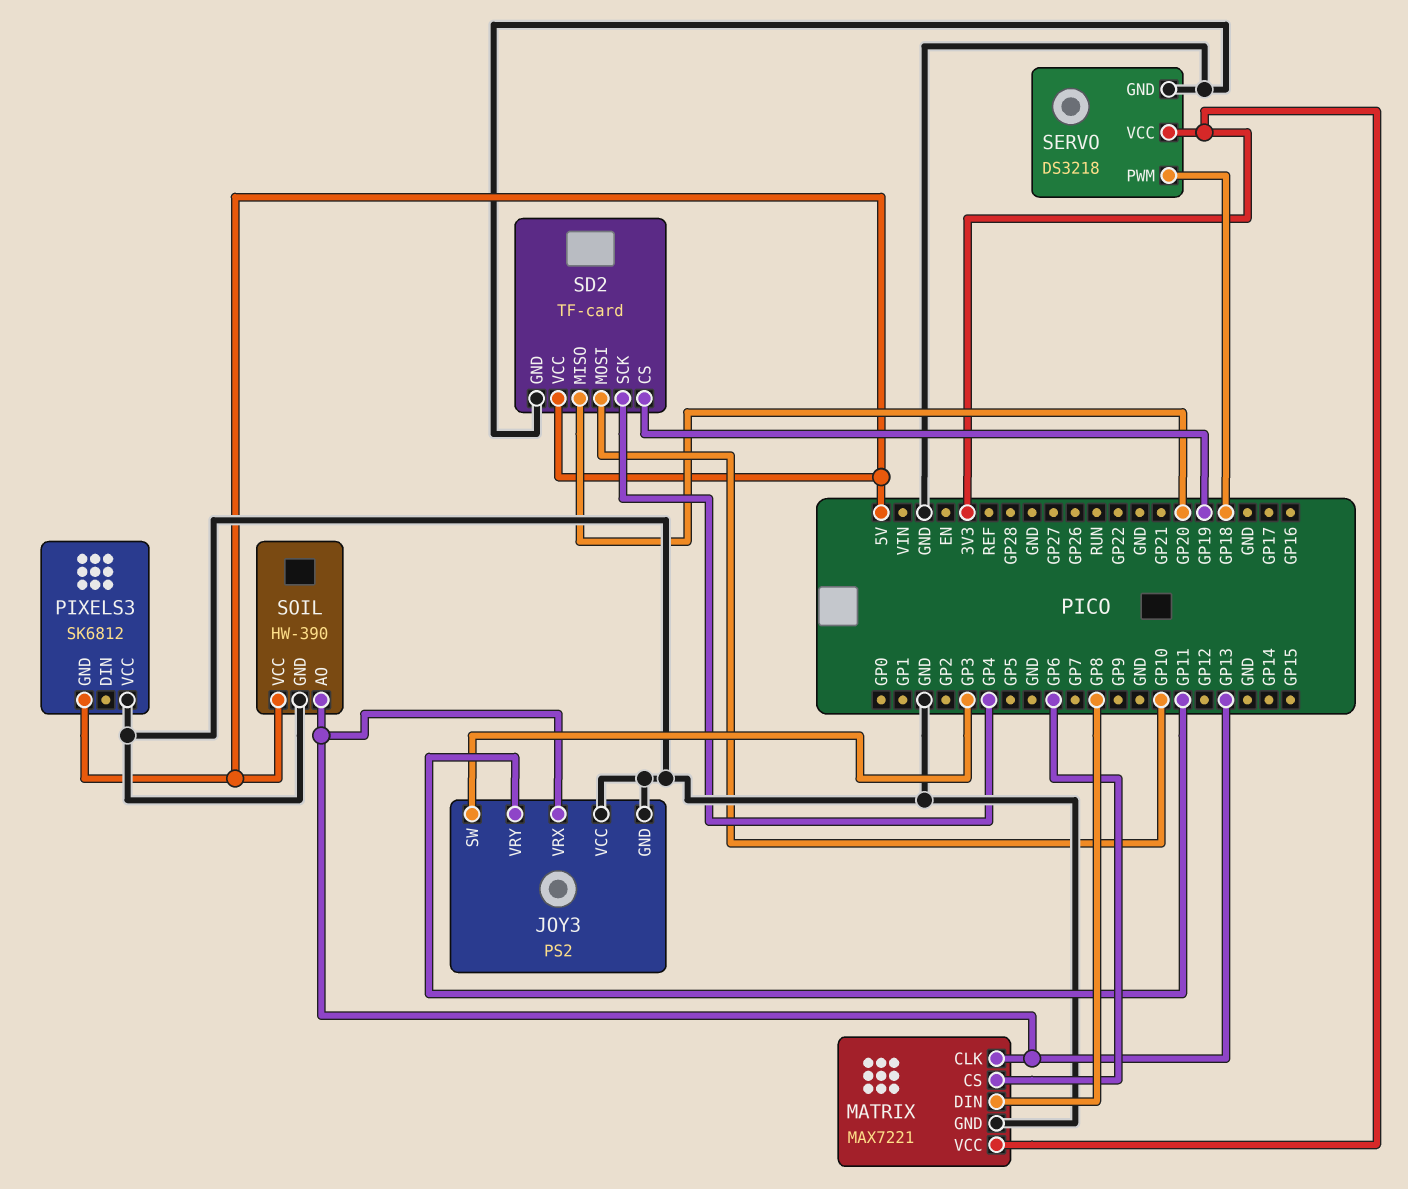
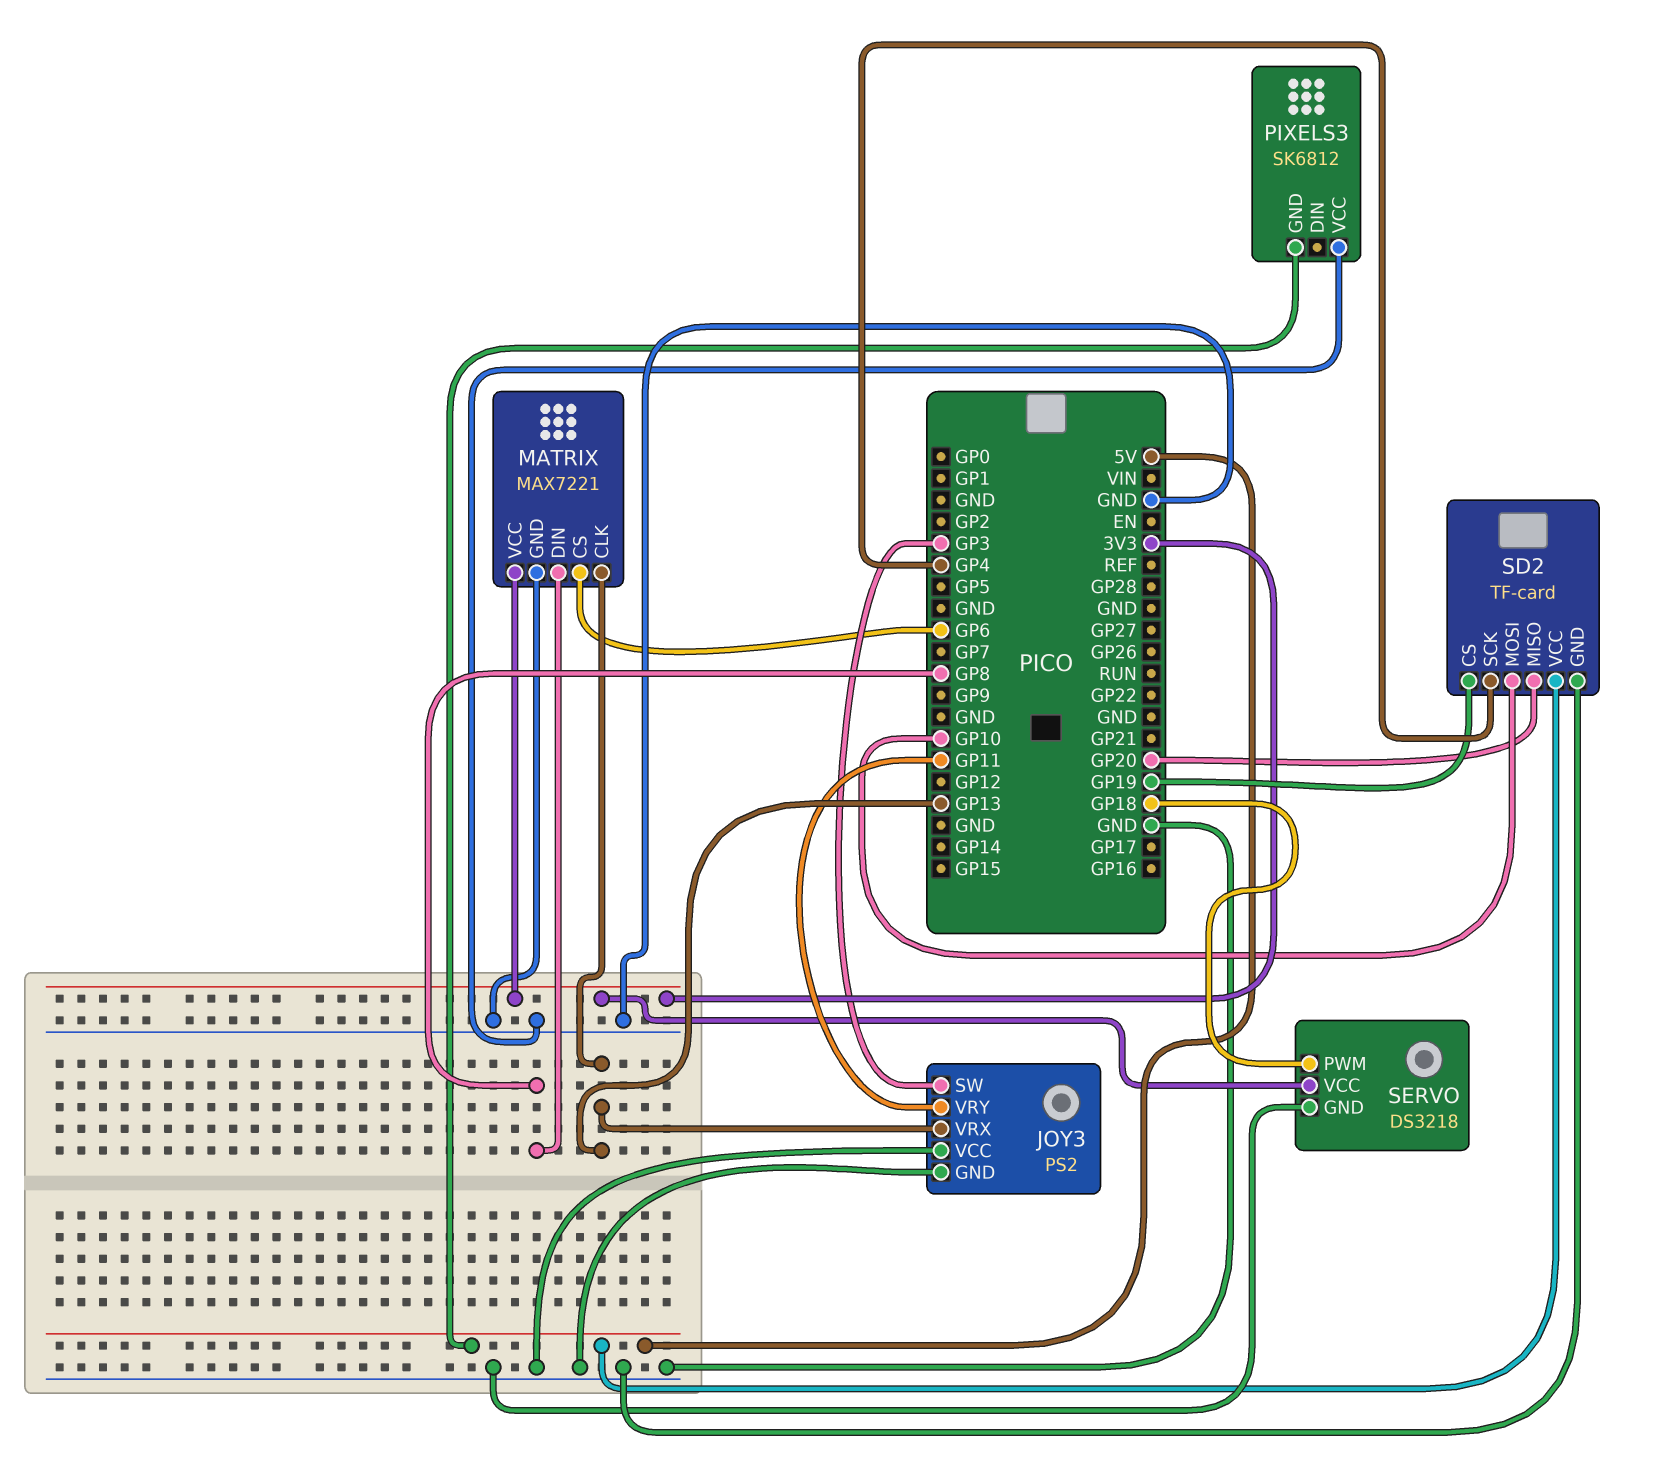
SOIL: HW-390 -> none
SOIL pin AO: GP13 -> none
SOIL pin GND: GND -> none
SOIL pin VCC: 5V -> none

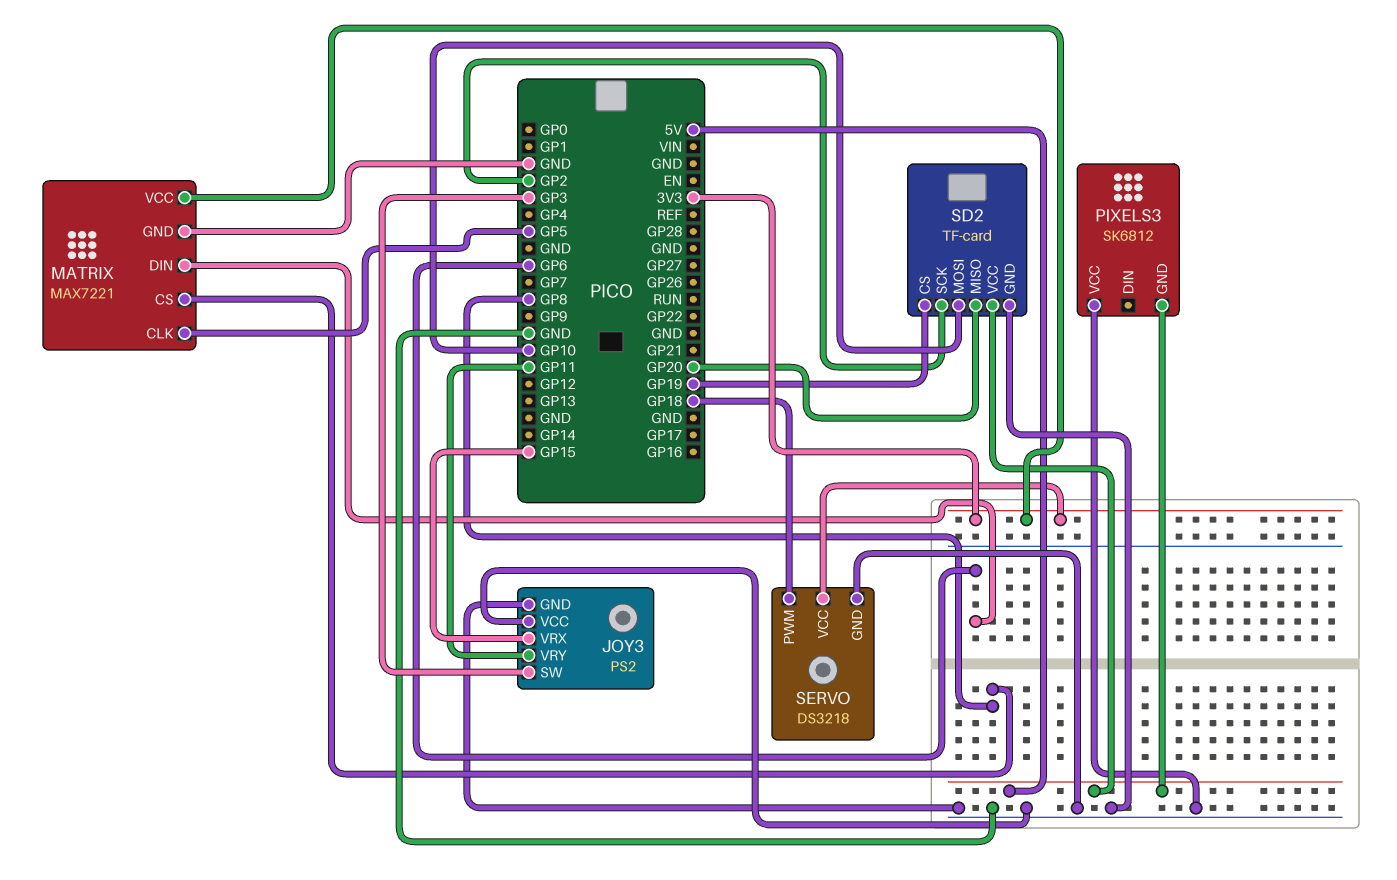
JOY3 pin VRX: GP13 -> GP15
MATRIX pin CLK: GP13 -> GP5
MATRIX pin CS: GP6 -> GP8
MATRIX pin DIN: GP8 -> GP6
SD2 pin SCK: GP4 -> GP2

